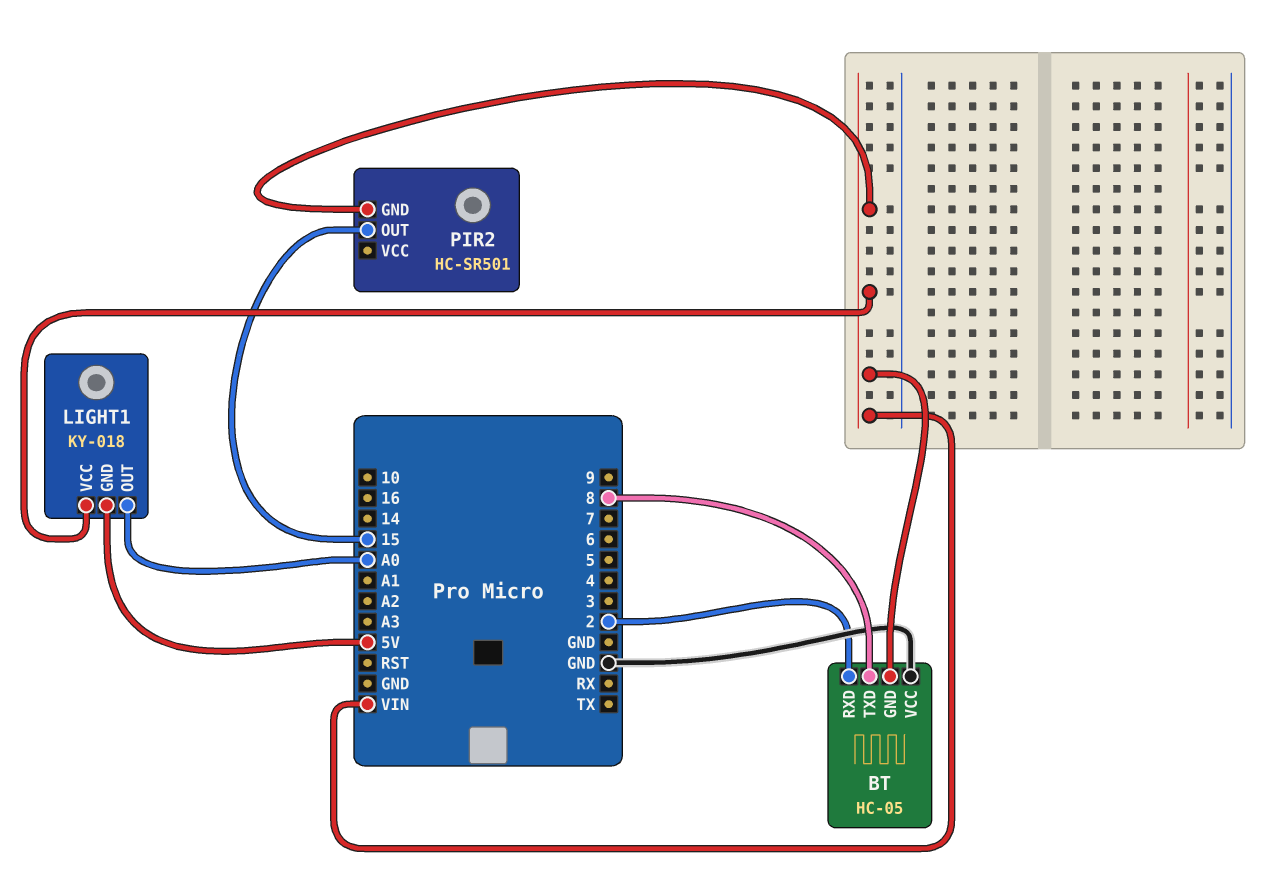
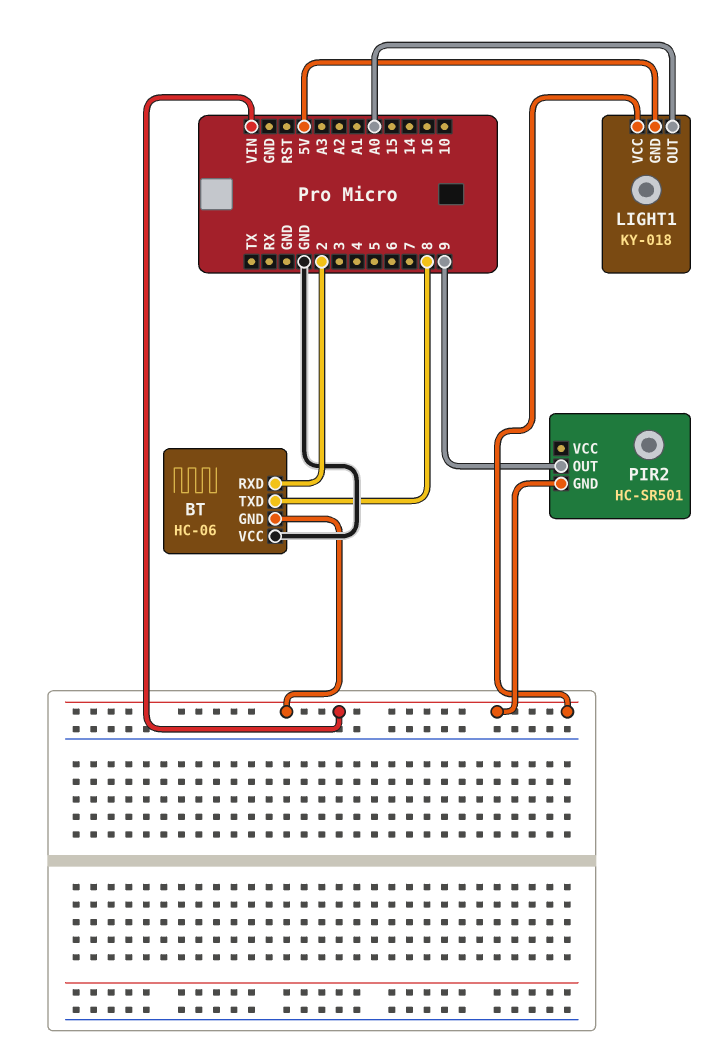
BT: HC-05 -> HC-06
PIR2 pin OUT: 15 -> 9

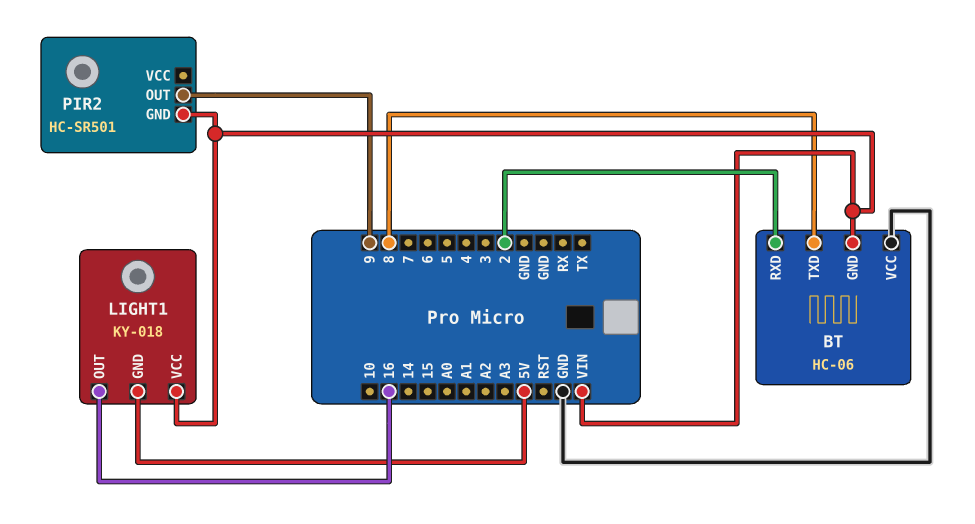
LIGHT1 pin OUT: A0 -> 16

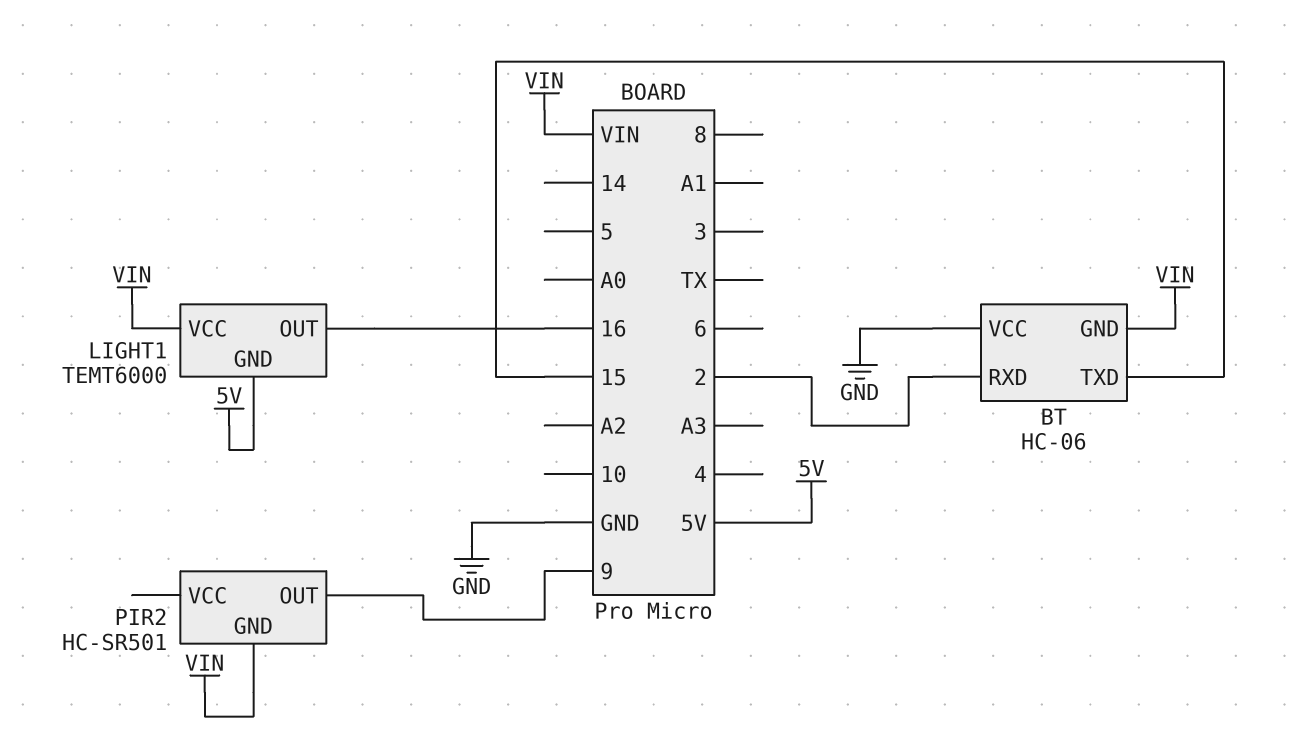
BT pin TXD: 8 -> 15
LIGHT1: KY-018 -> TEMT6000

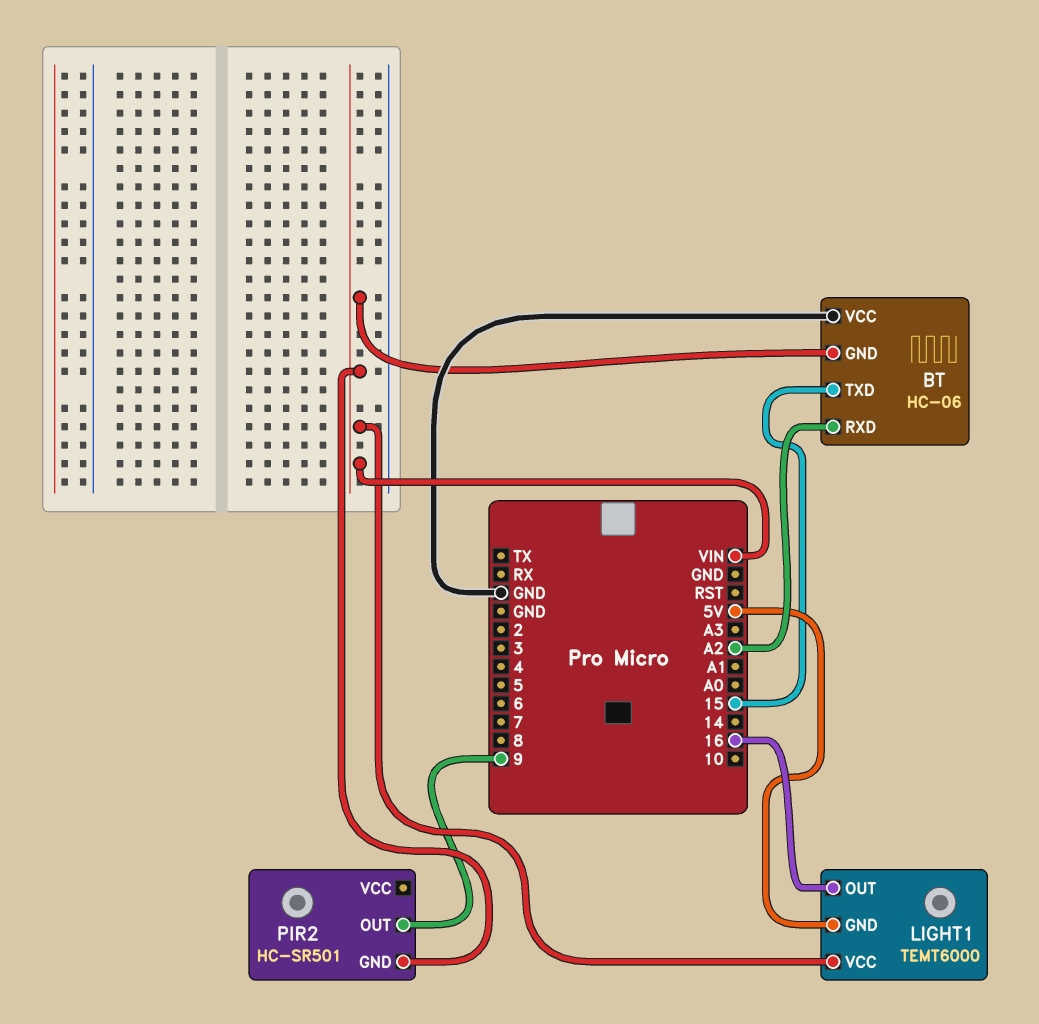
BT pin RXD: 2 -> A2

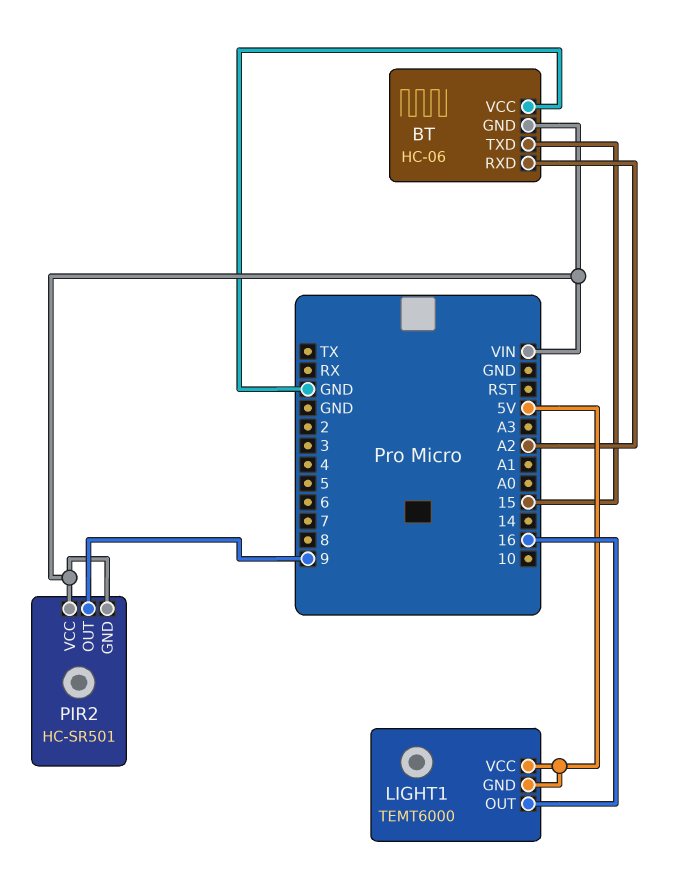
LIGHT1 pin VCC: VIN -> 5V
PIR2 pin VCC: none -> VIN

